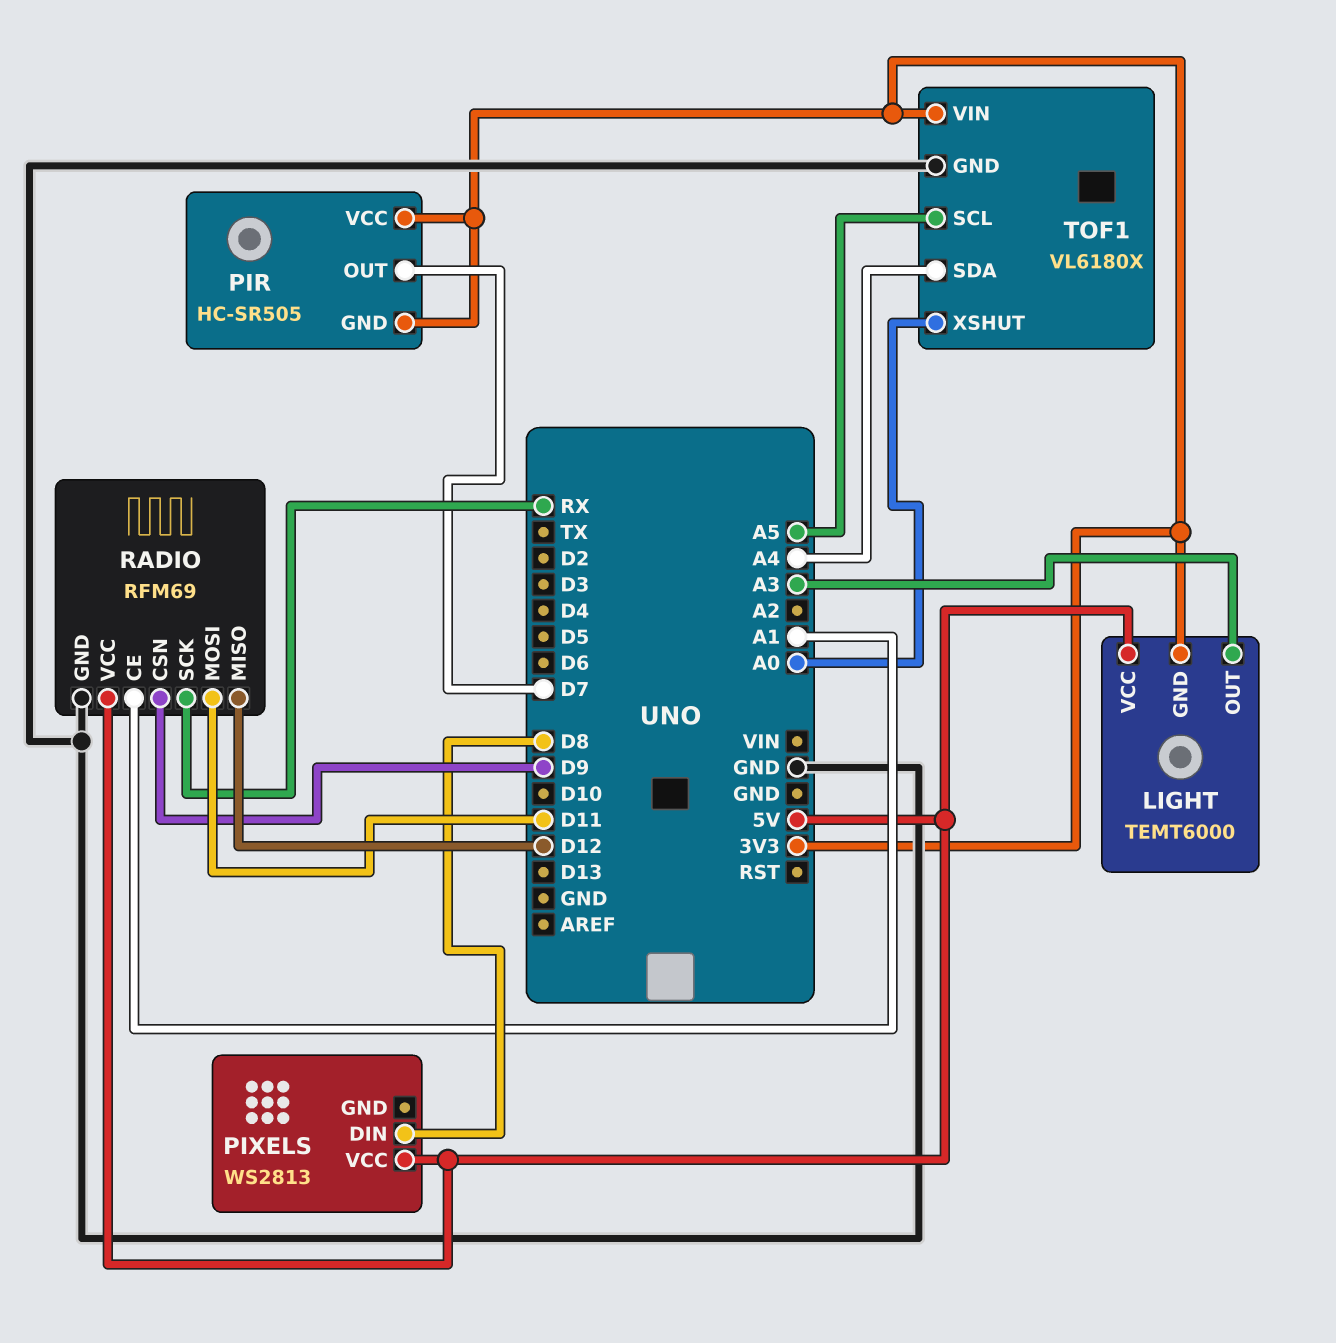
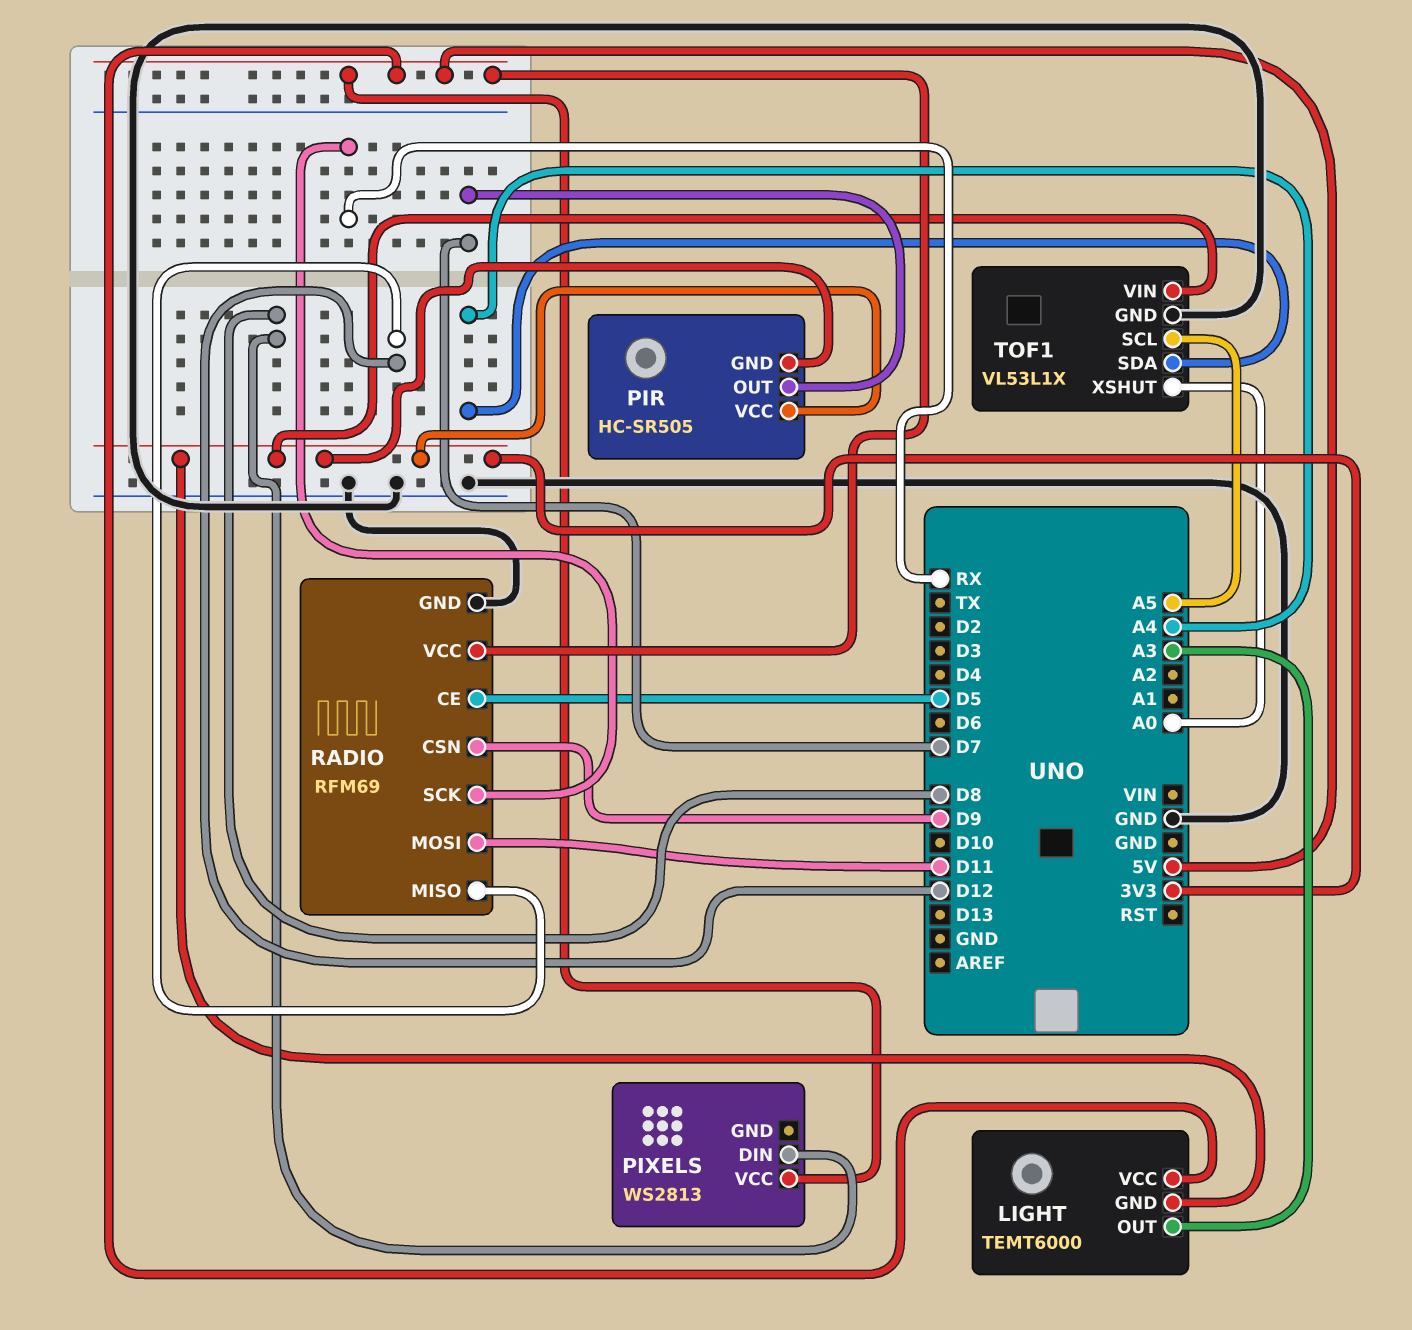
RADIO pin CE: A1 -> D5
TOF1: VL6180X -> VL53L1X

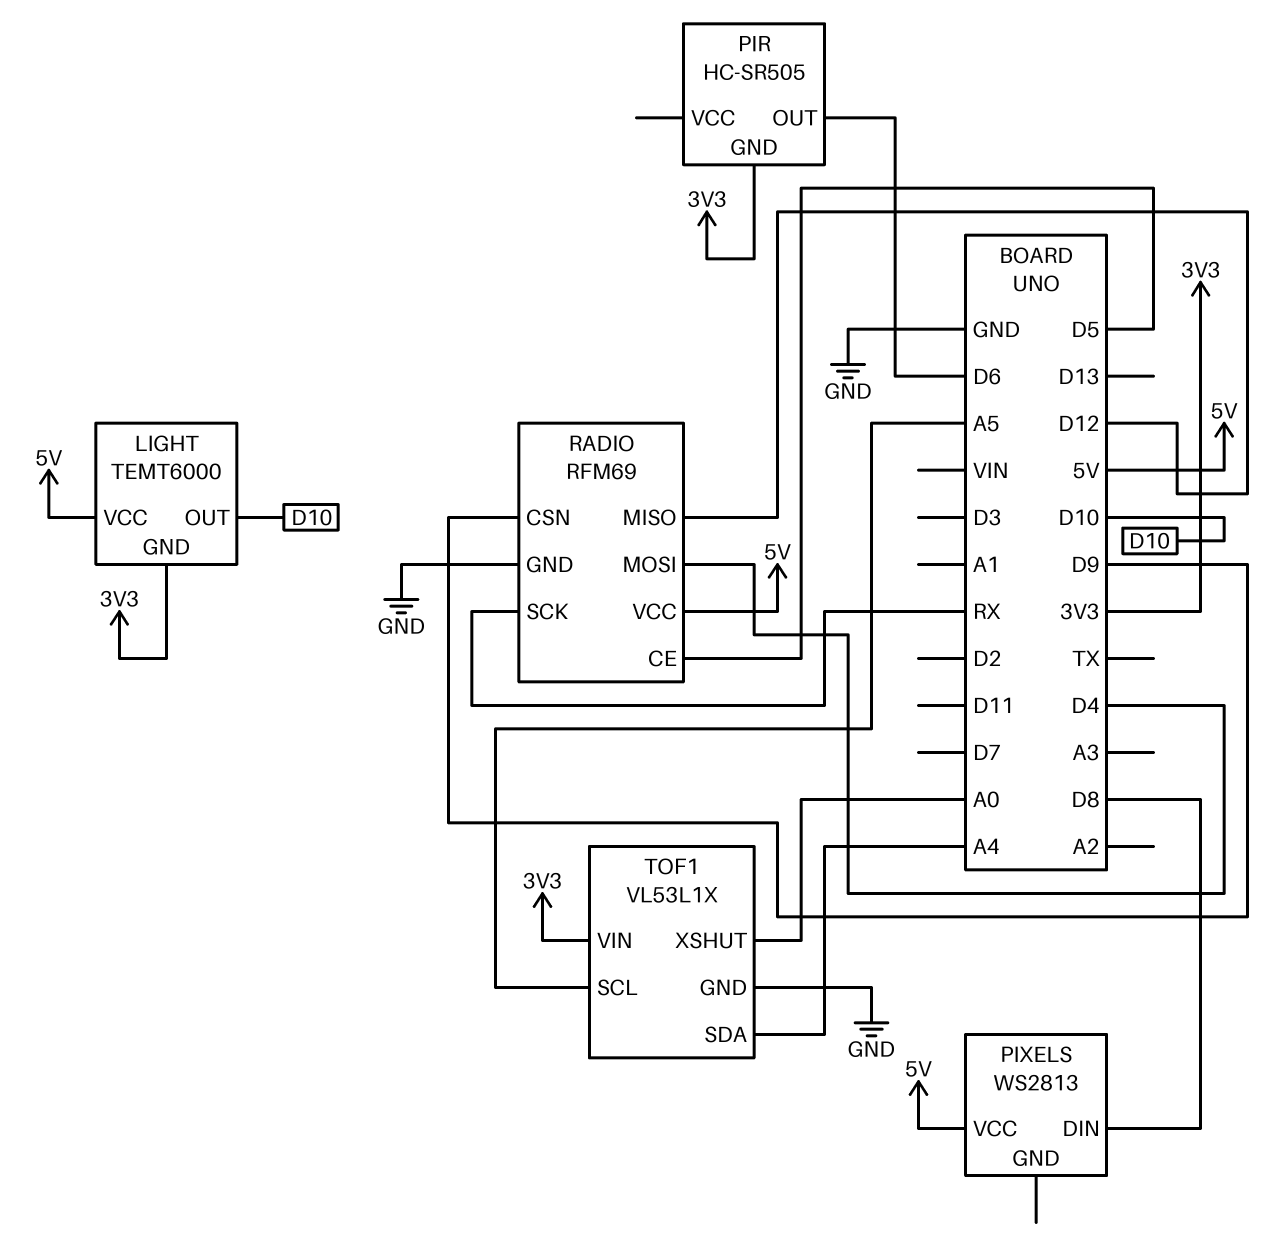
LIGHT pin OUT: A3 -> D10
PIR pin OUT: D7 -> D6
PIR pin VCC: 3V3 -> none
RADIO pin MOSI: D11 -> D4

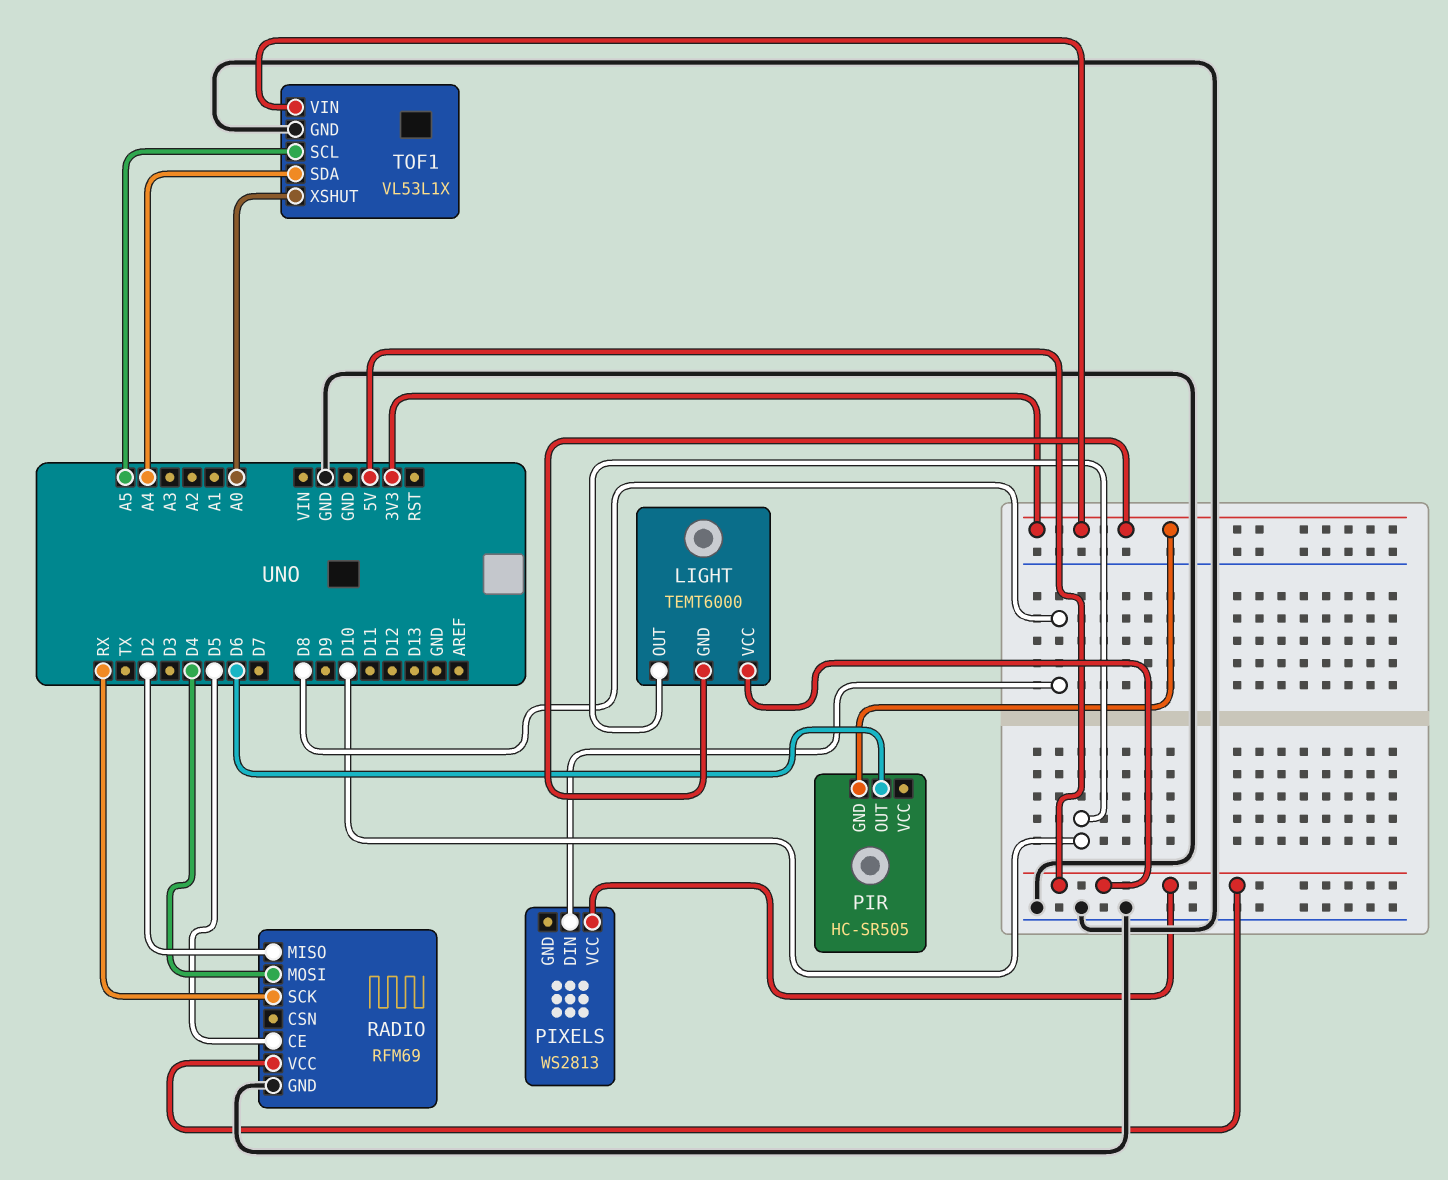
RADIO pin CSN: D9 -> none
RADIO pin MISO: D12 -> D2

